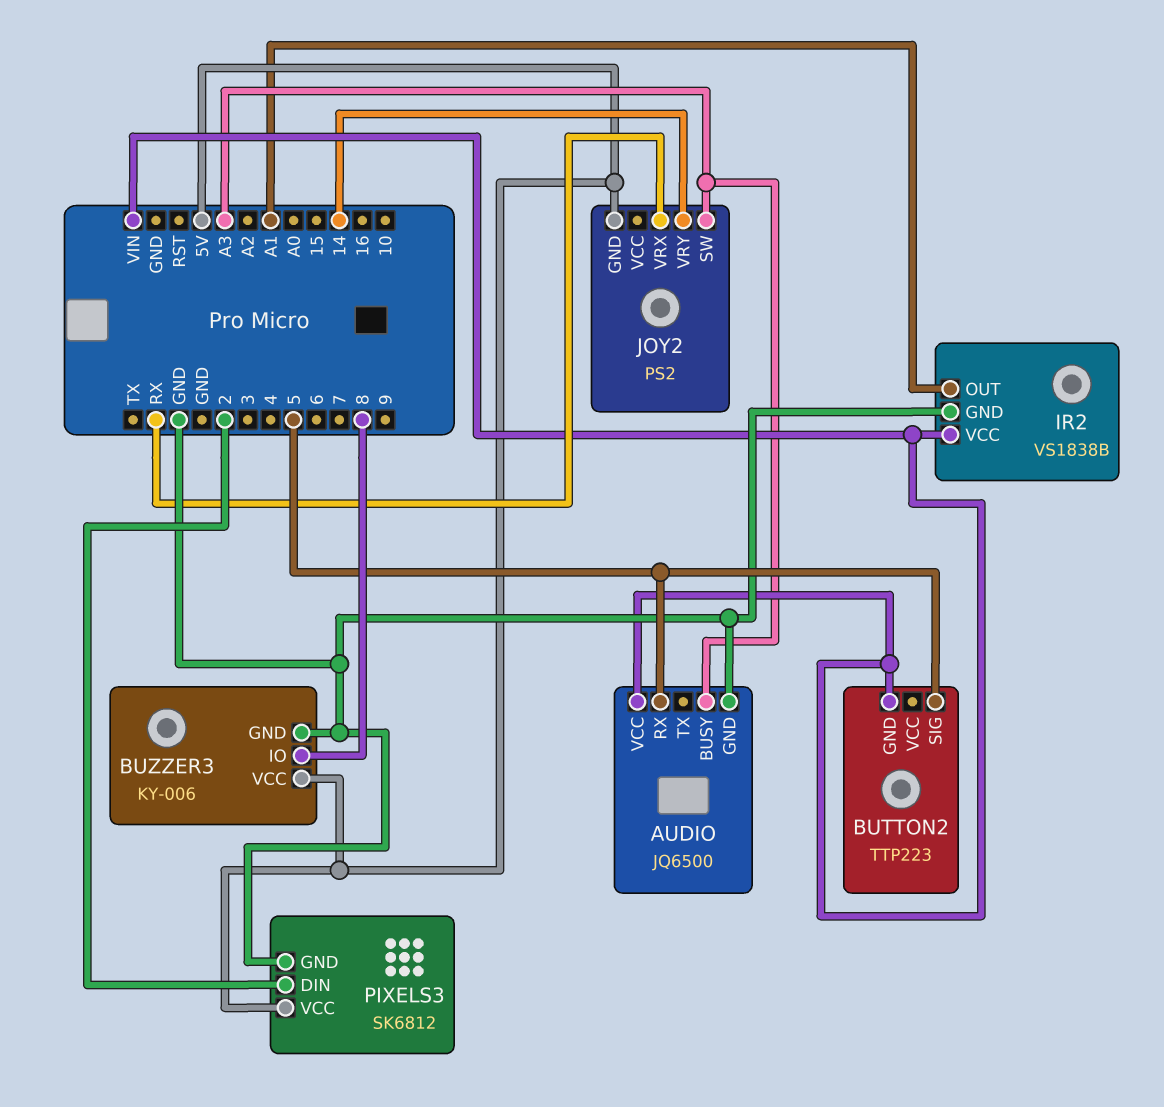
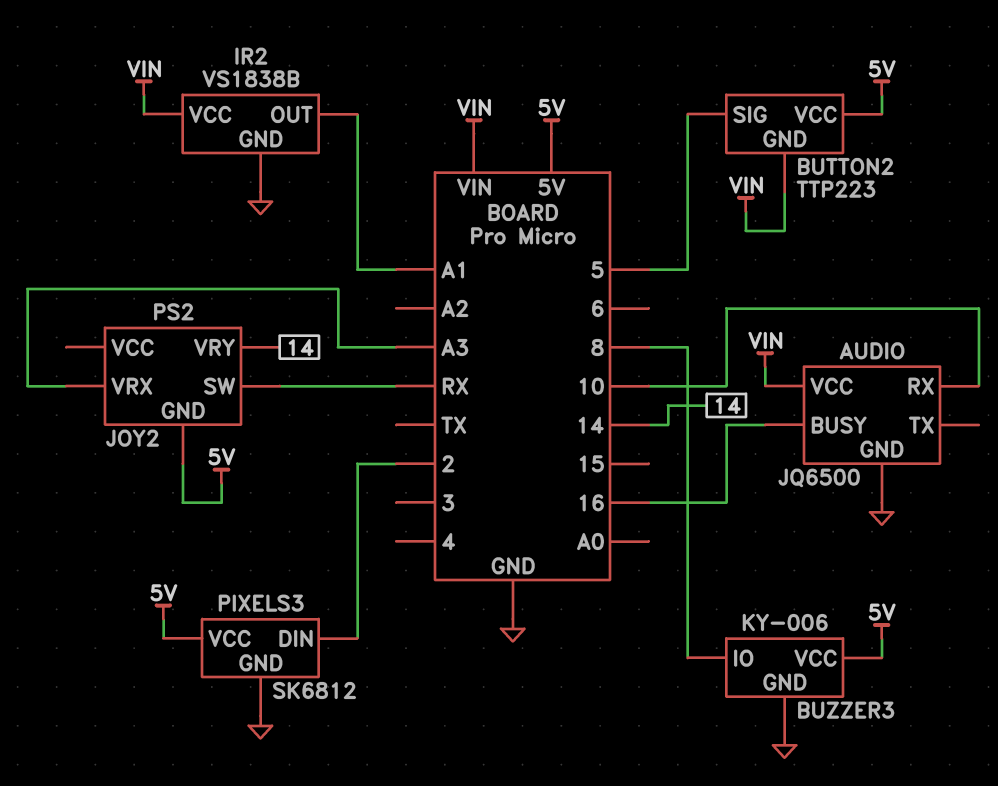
AUDIO pin BUSY: A3 -> 16
AUDIO pin RX: 5 -> 10
BUTTON2 pin VCC: none -> 5V
JOY2 pin SW: A3 -> RX
JOY2 pin VRX: RX -> A3

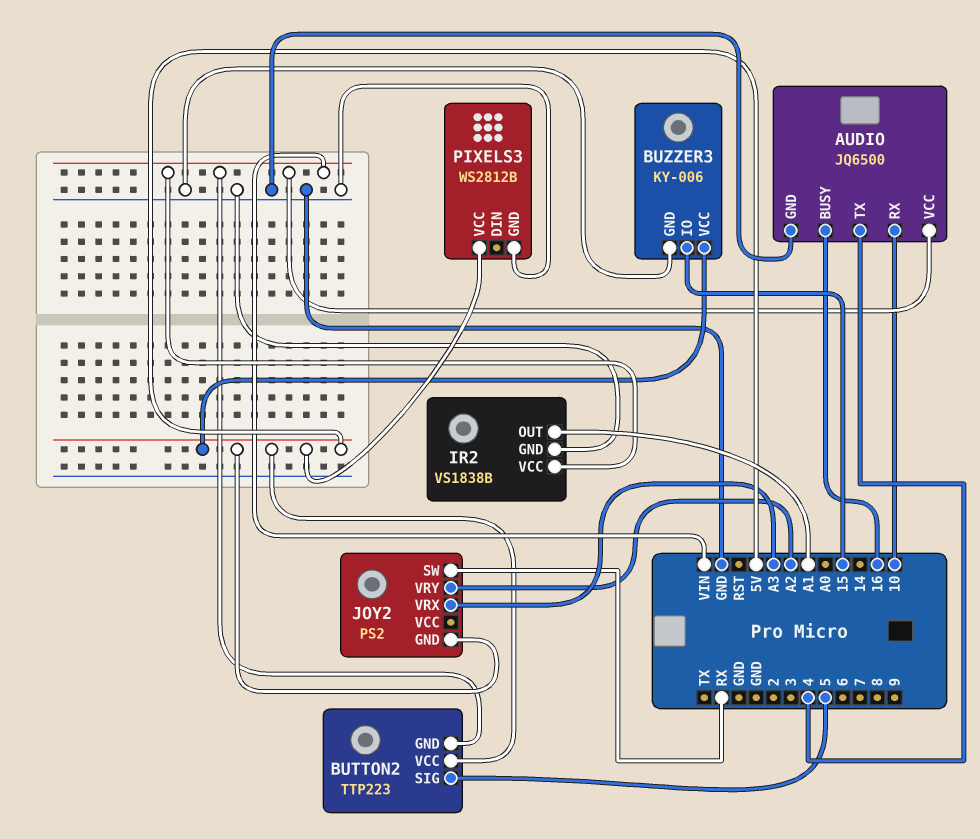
AUDIO pin TX: none -> 4
BUZZER3 pin IO: 8 -> 15
JOY2 pin VRY: 14 -> A2
PIXELS3: SK6812 -> WS2812B
PIXELS3 pin DIN: 2 -> none

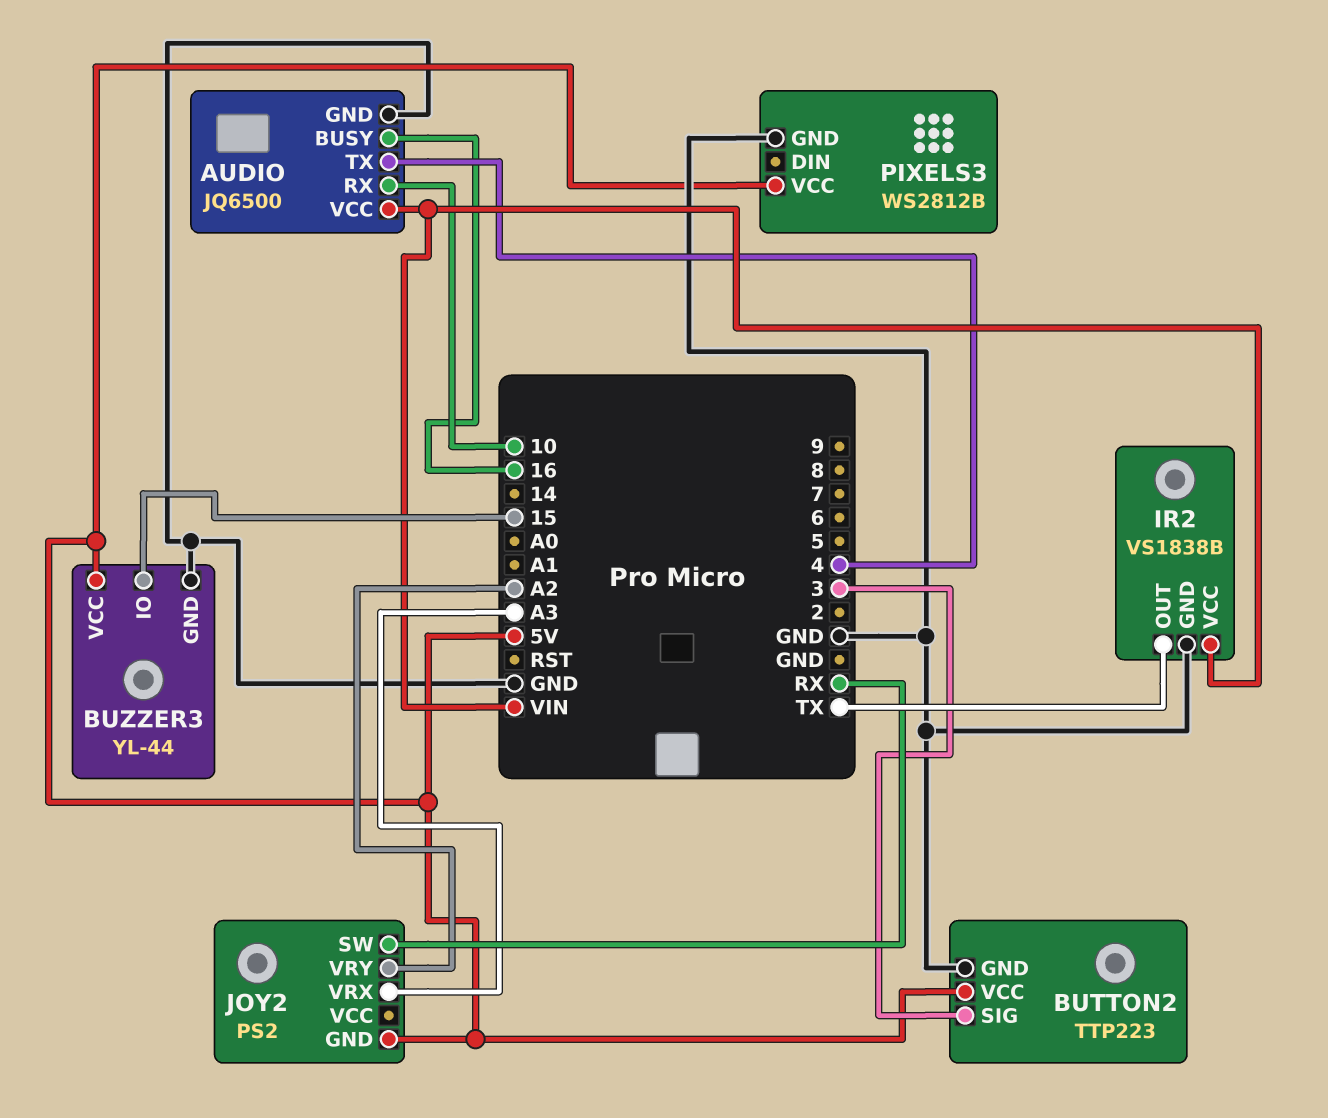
BUTTON2 pin GND: VIN -> GND
BUTTON2 pin SIG: 5 -> 3
BUZZER3: KY-006 -> YL-44
IR2 pin OUT: A1 -> TX

